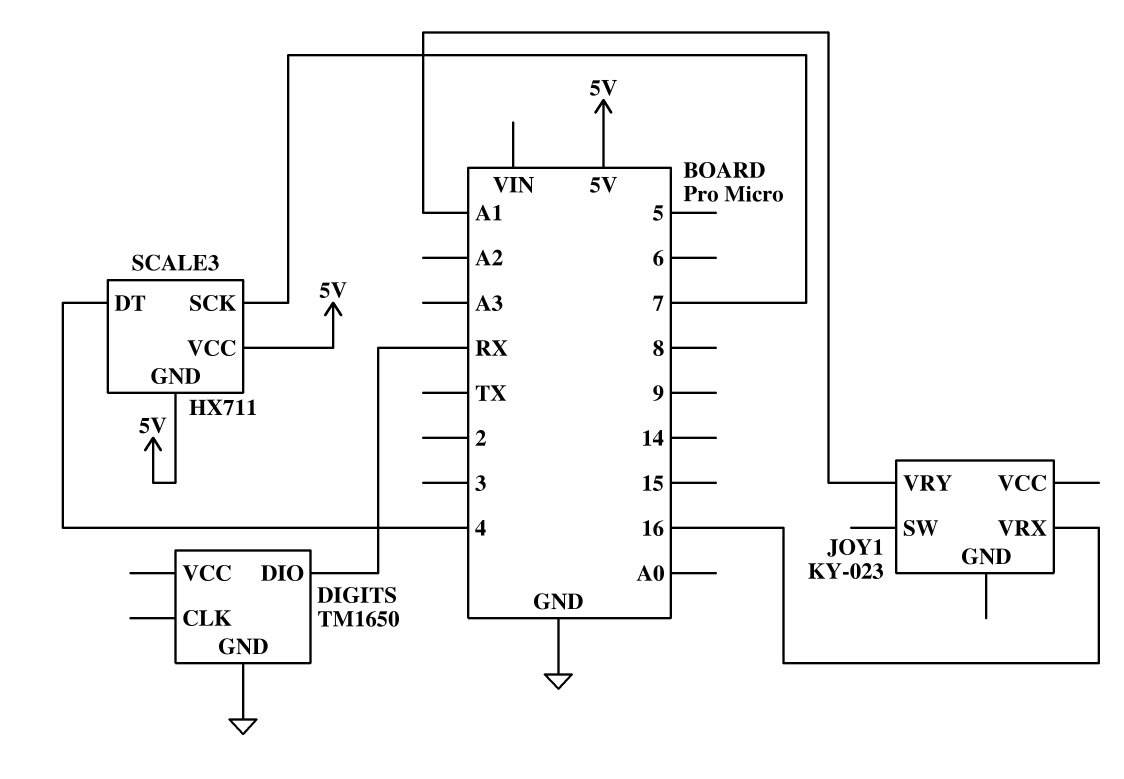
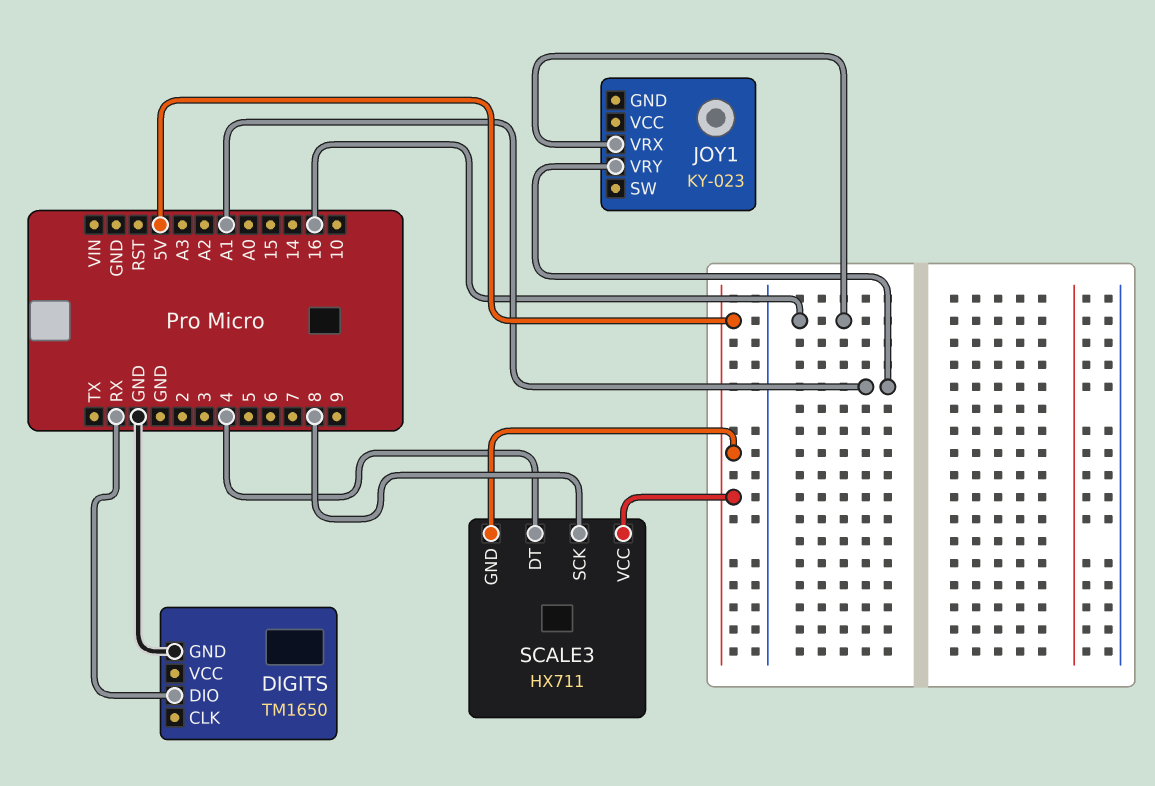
SCALE3 pin SCK: 7 -> 8

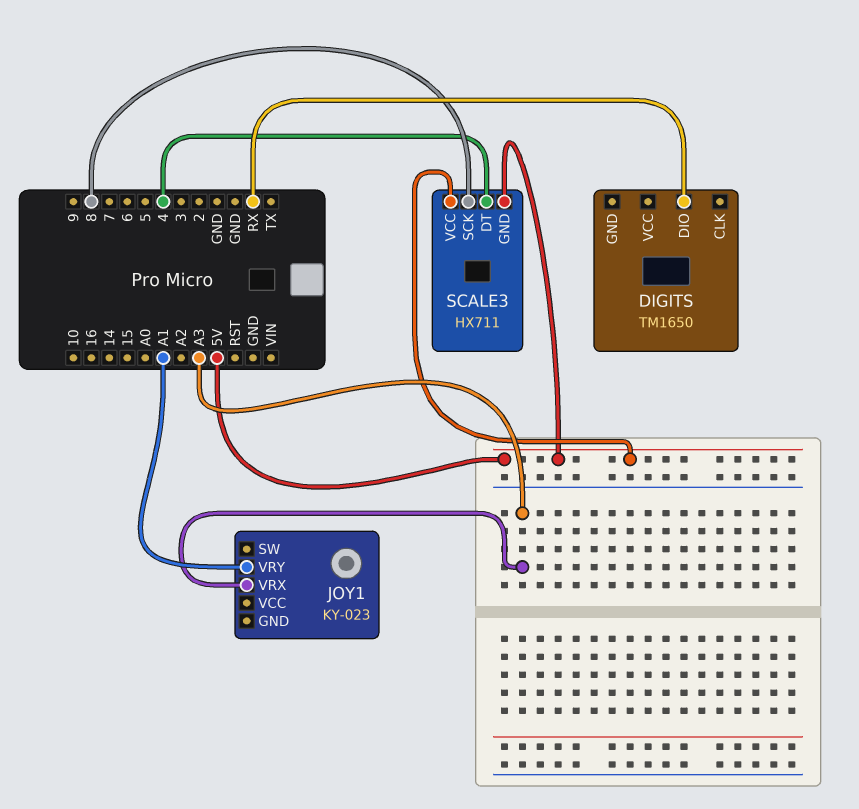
DIGITS pin GND: GND -> none
JOY1 pin VRX: 16 -> A3

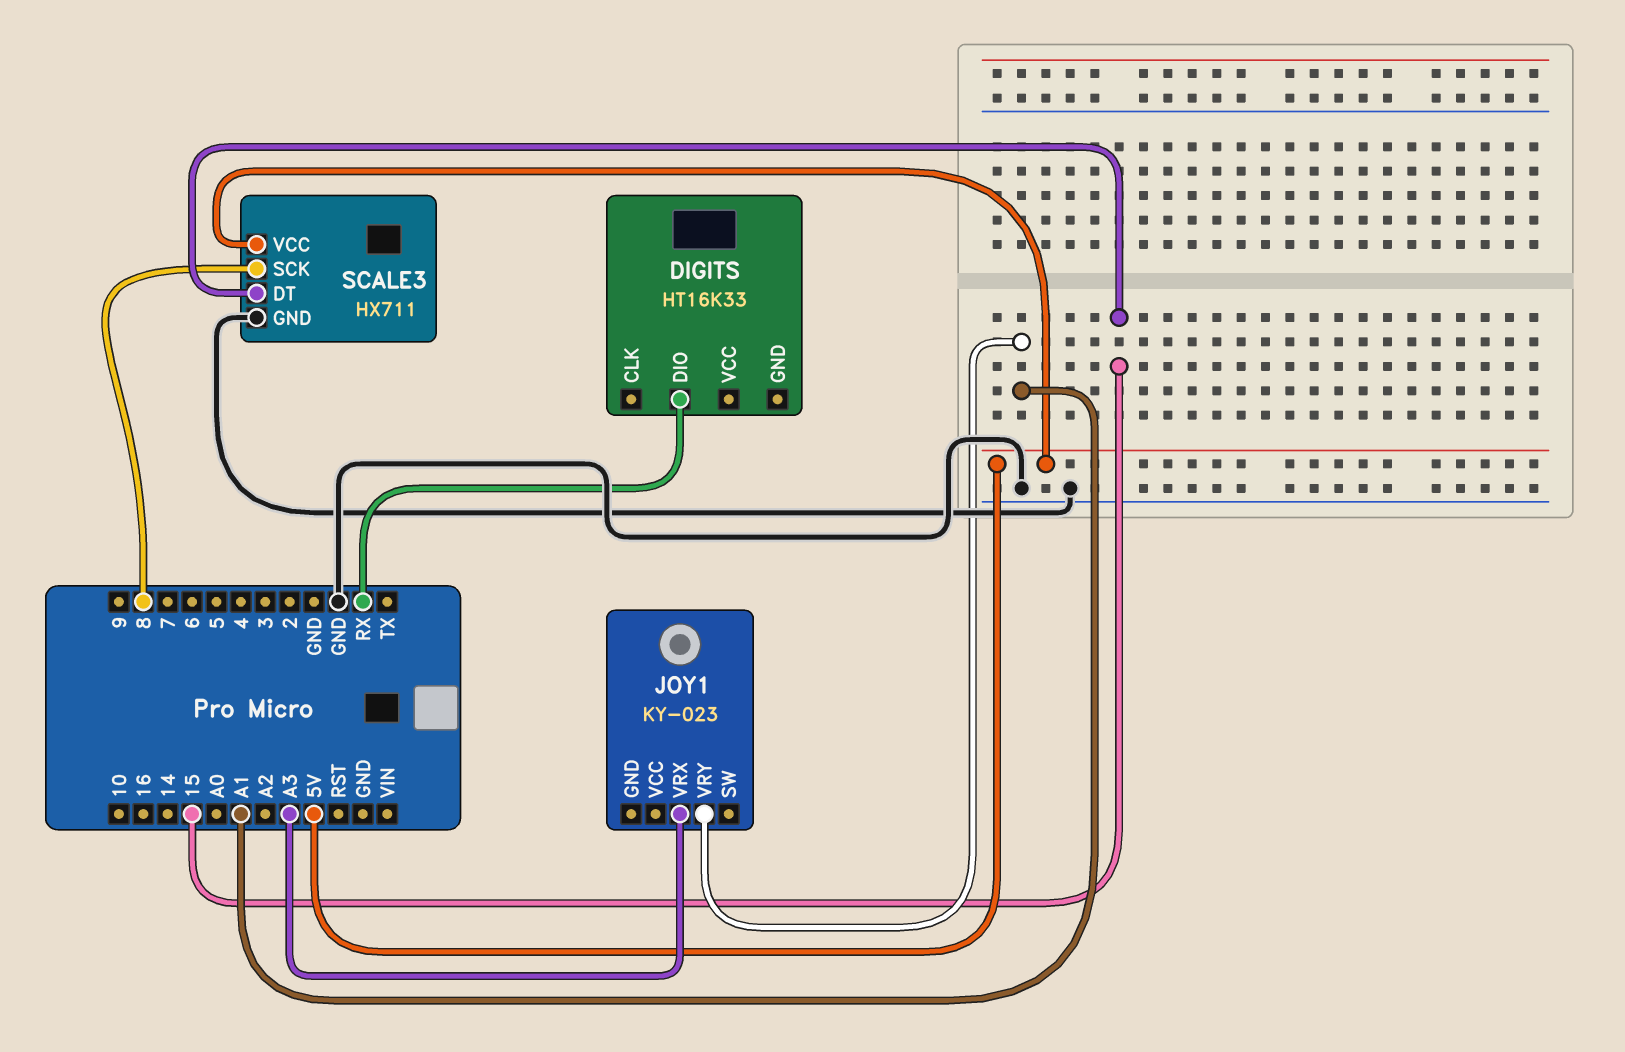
DIGITS: TM1650 -> HT16K33
SCALE3 pin DT: 4 -> 15
SCALE3 pin GND: 5V -> GND

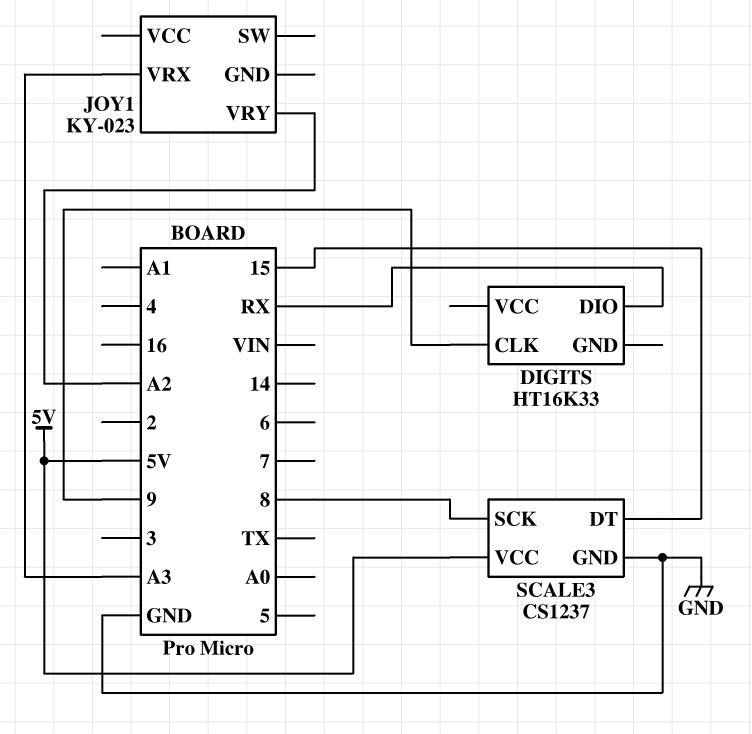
DIGITS pin CLK: none -> 9
JOY1 pin VRY: A1 -> A2
SCALE3: HX711 -> CS1237

